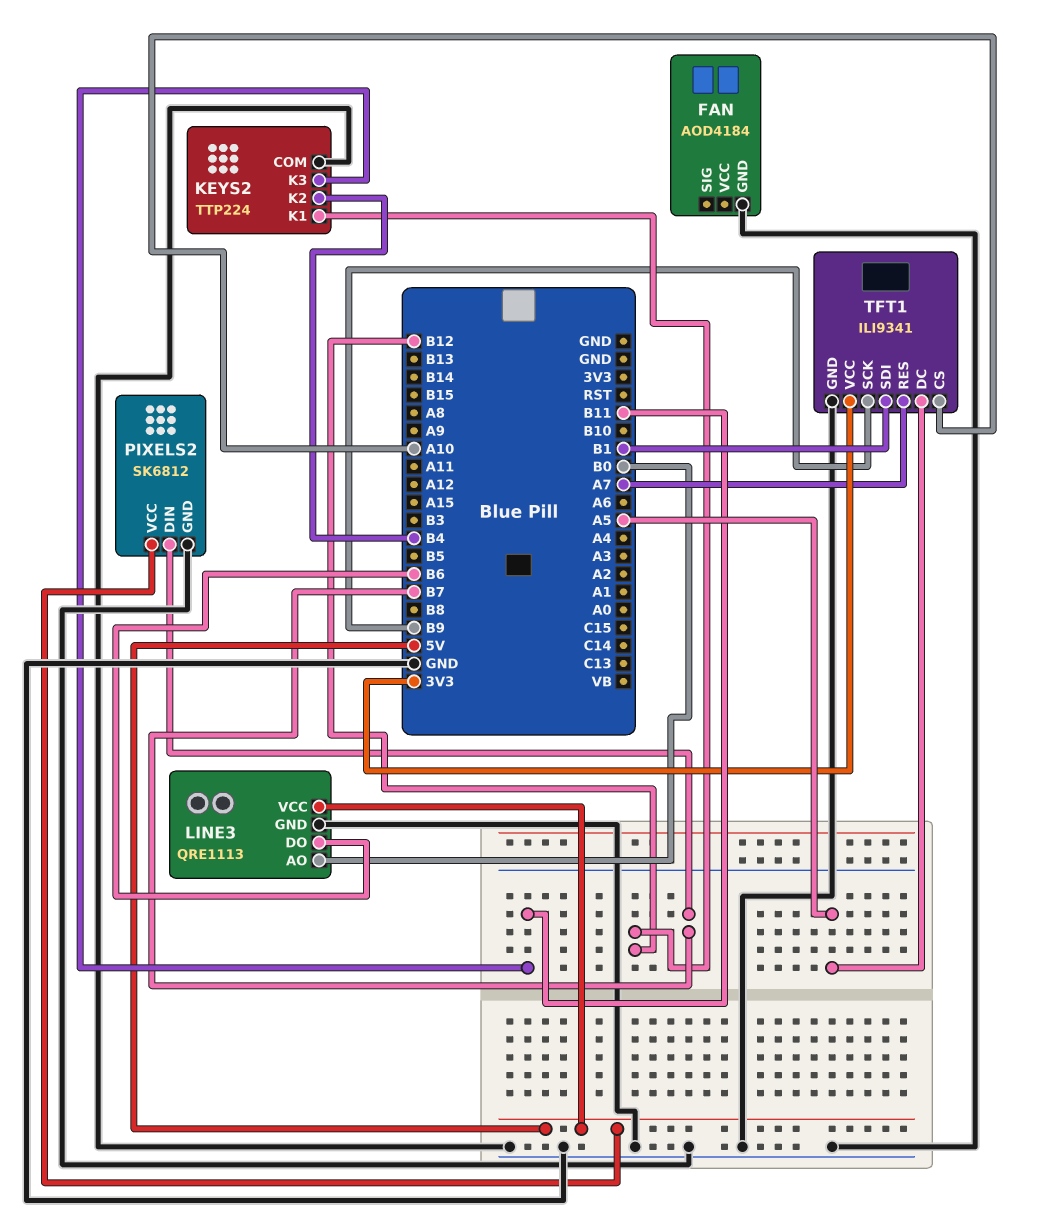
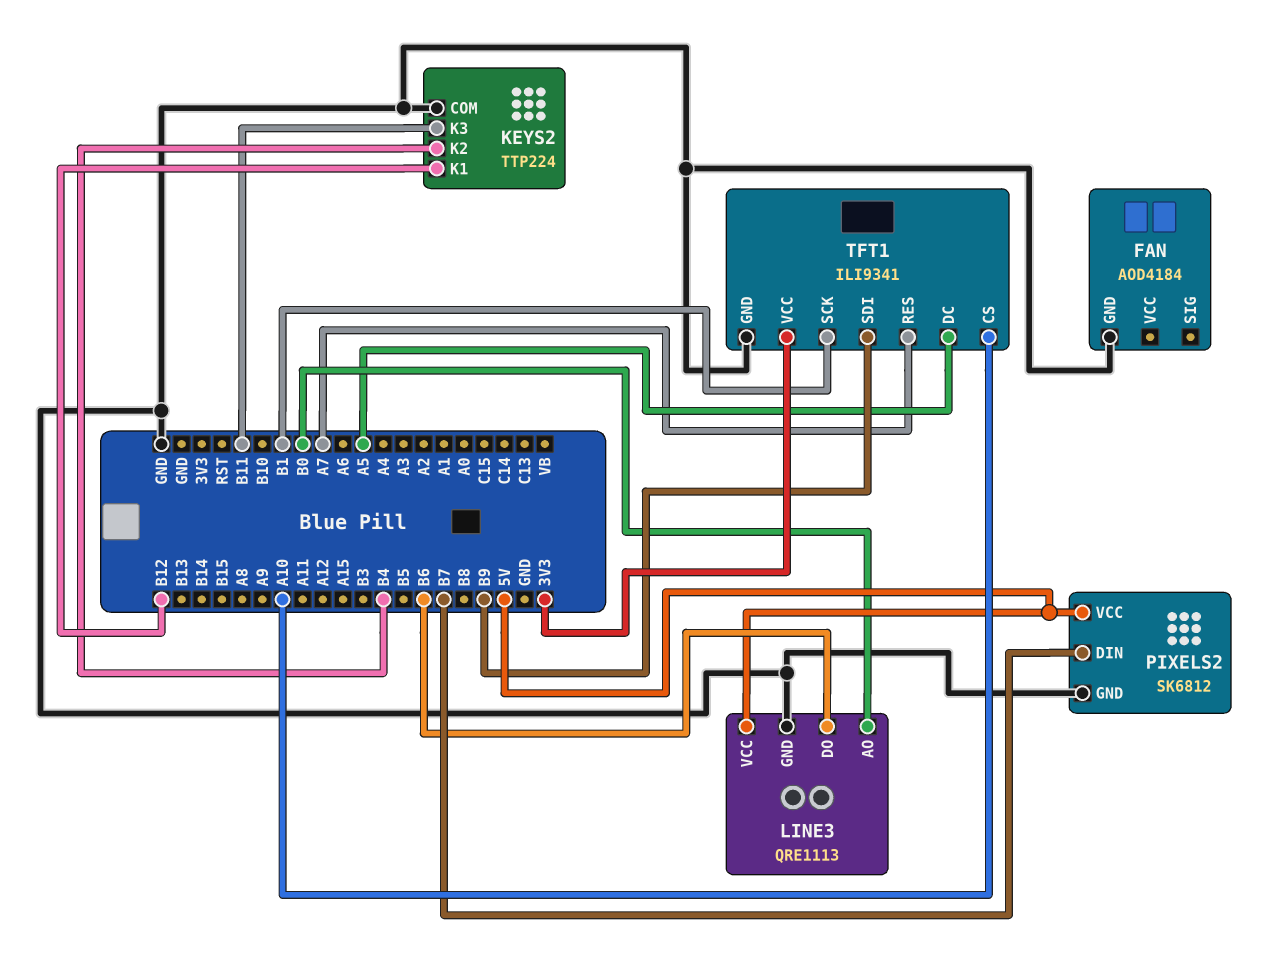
TFT1 pin SCK: B9 -> B1
TFT1 pin SDI: B1 -> B9

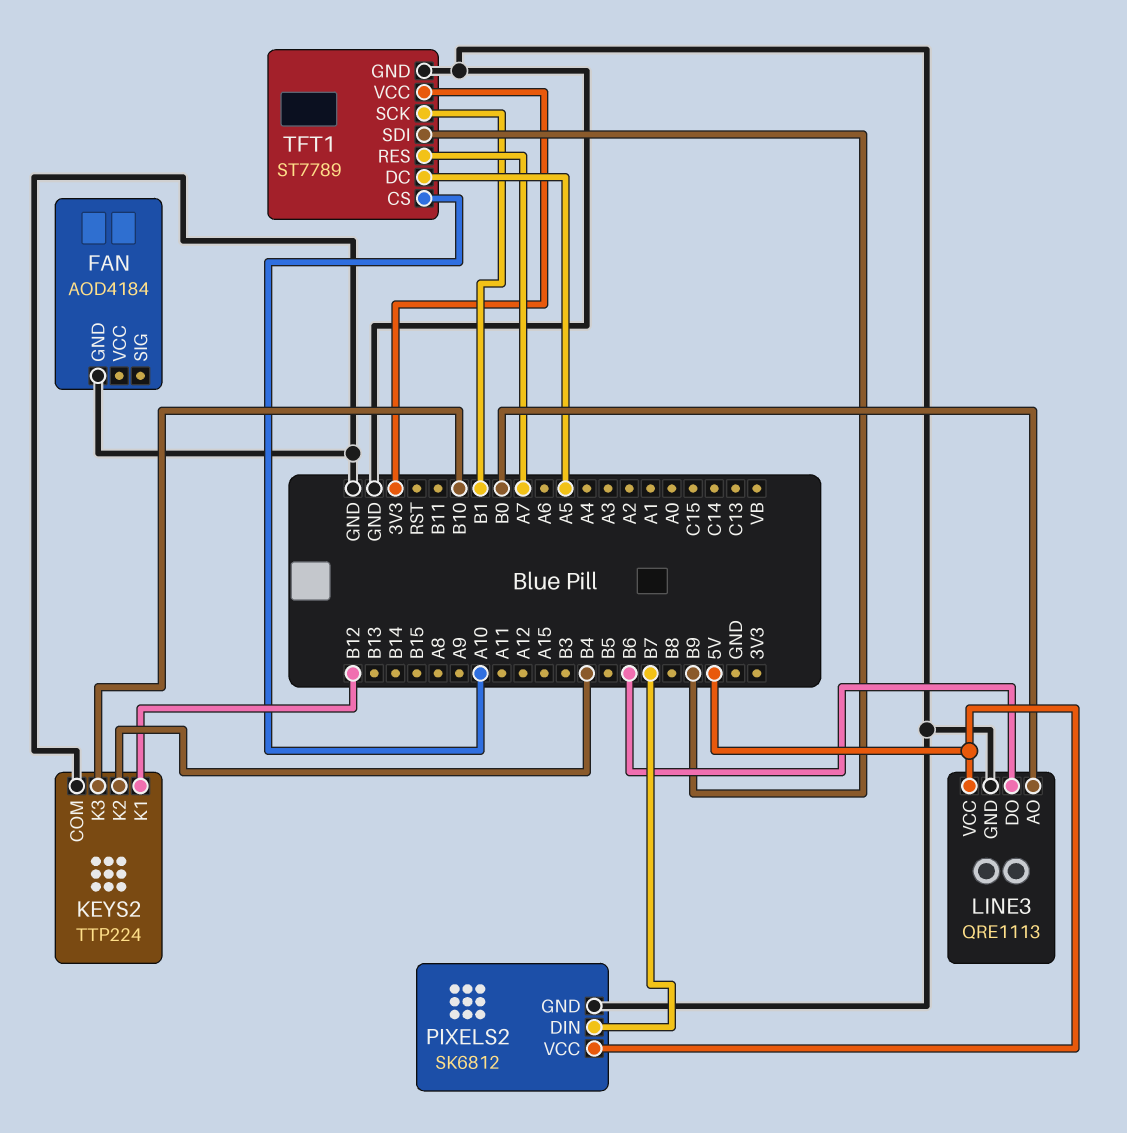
KEYS2 pin K3: B11 -> B10
TFT1: ILI9341 -> ST7789

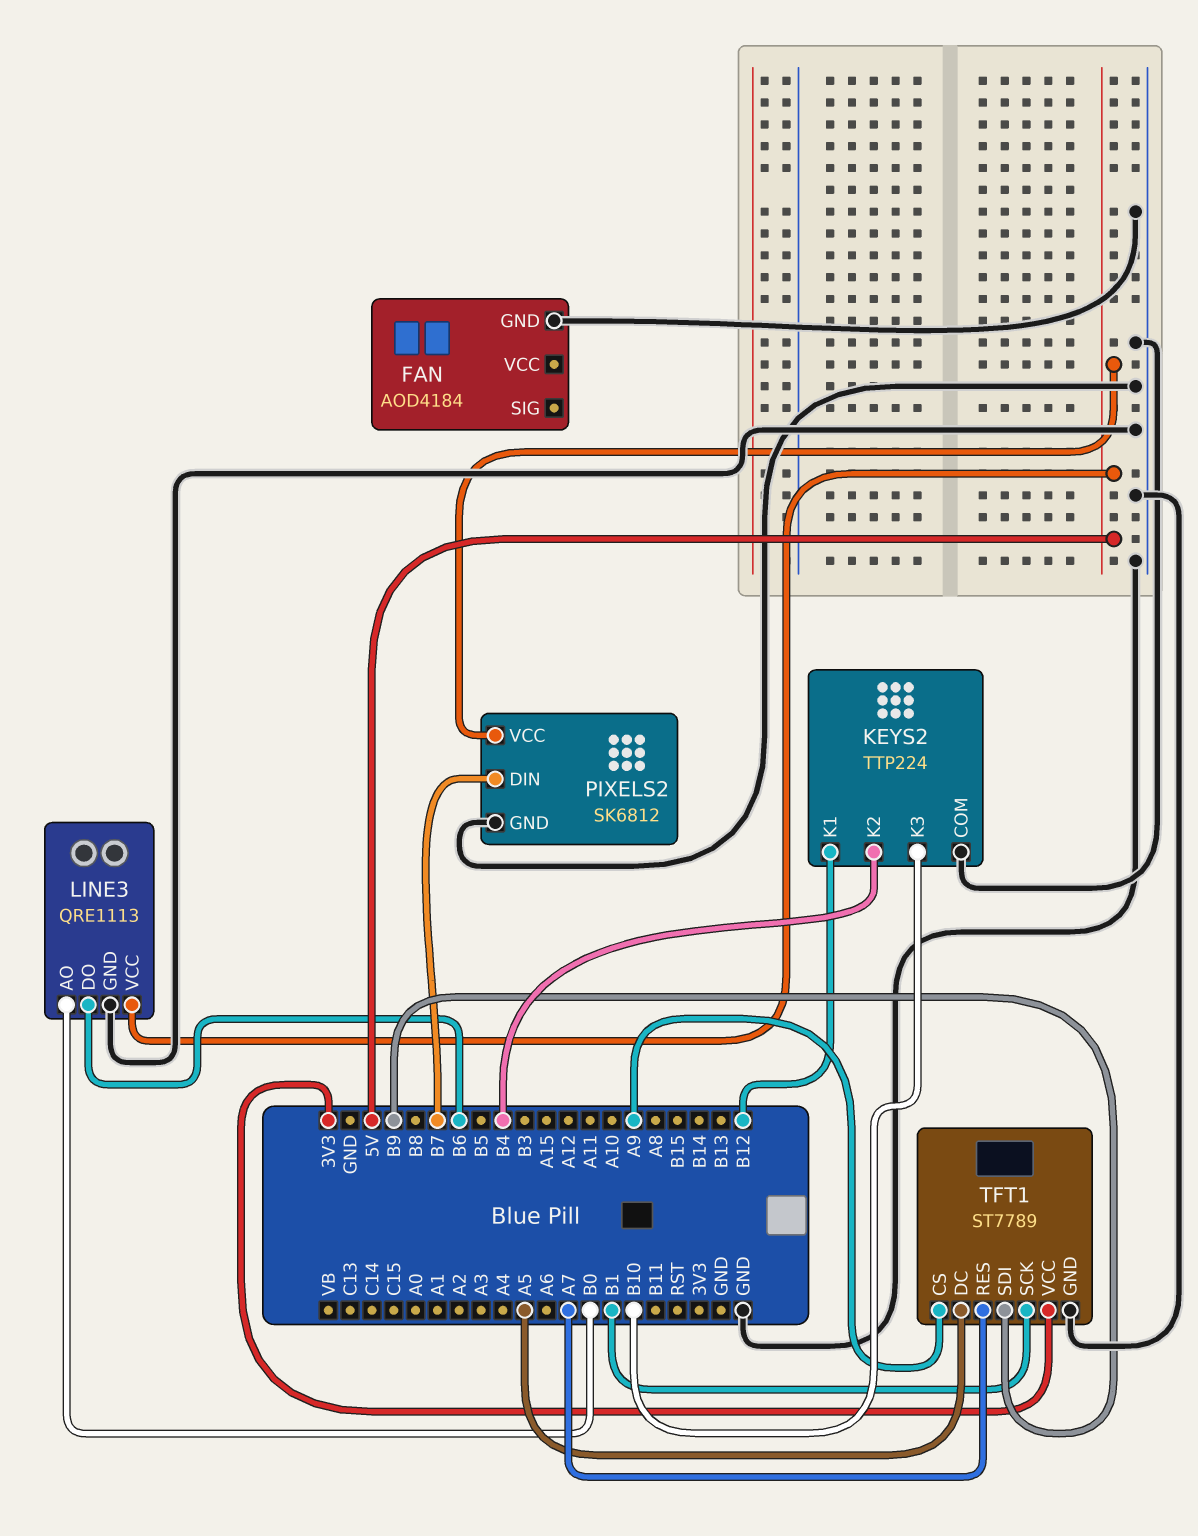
TFT1 pin CS: A10 -> A9

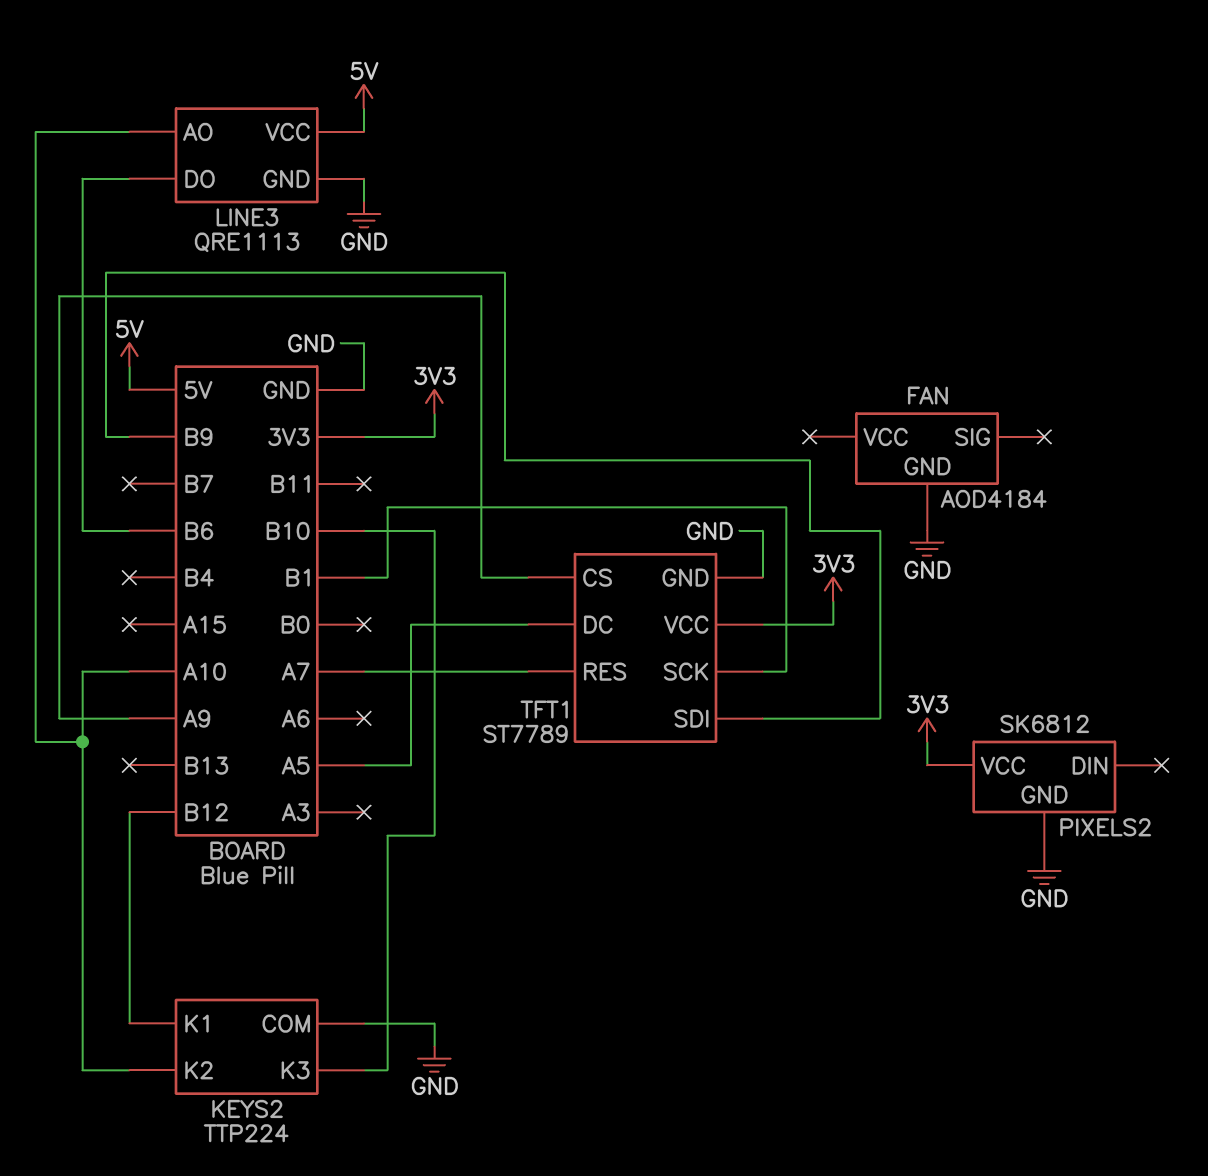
KEYS2 pin K2: B4 -> A10
LINE3 pin AO: B0 -> A10
PIXELS2 pin DIN: B7 -> none
PIXELS2 pin VCC: 5V -> 3V3

